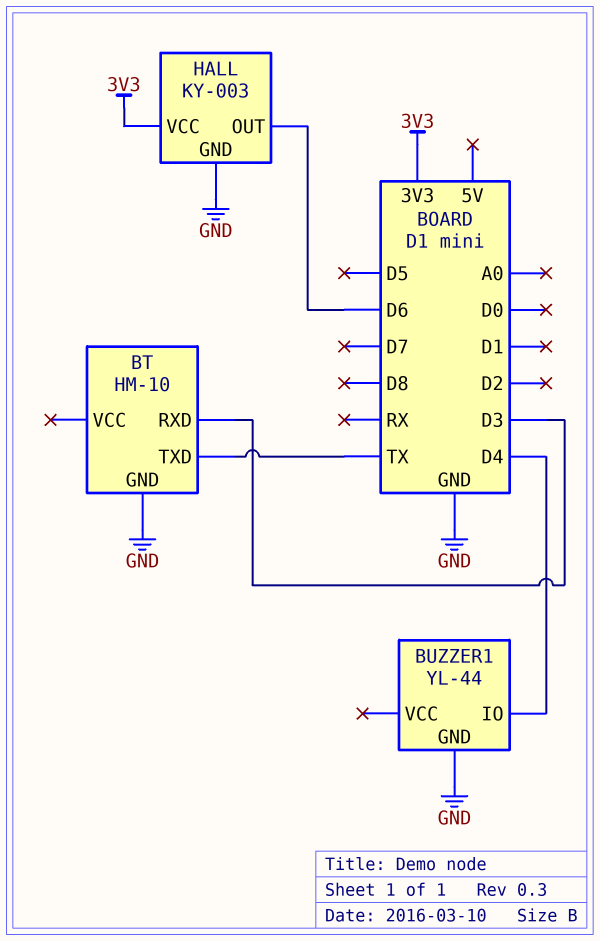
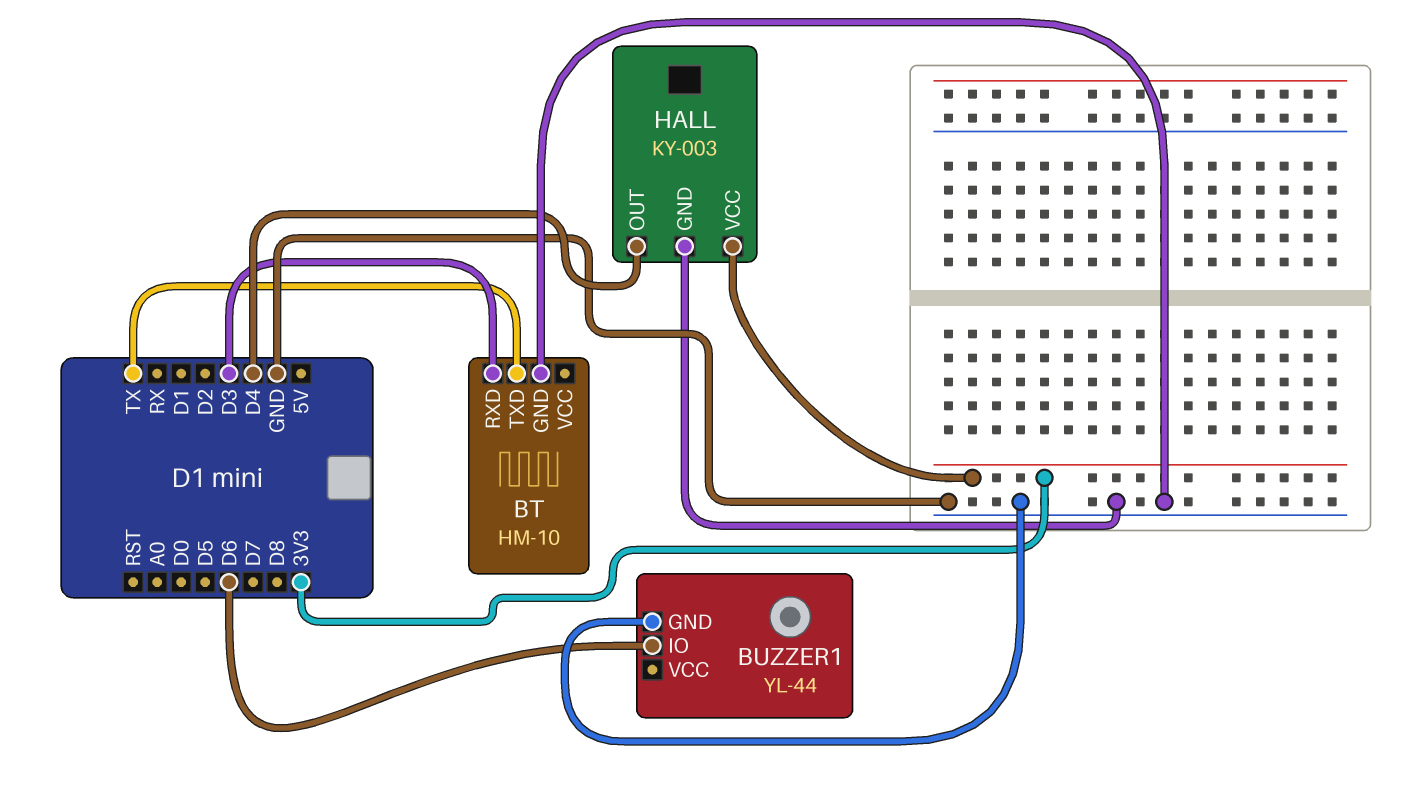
BUZZER1 pin IO: D4 -> D6
HALL pin OUT: D6 -> D4

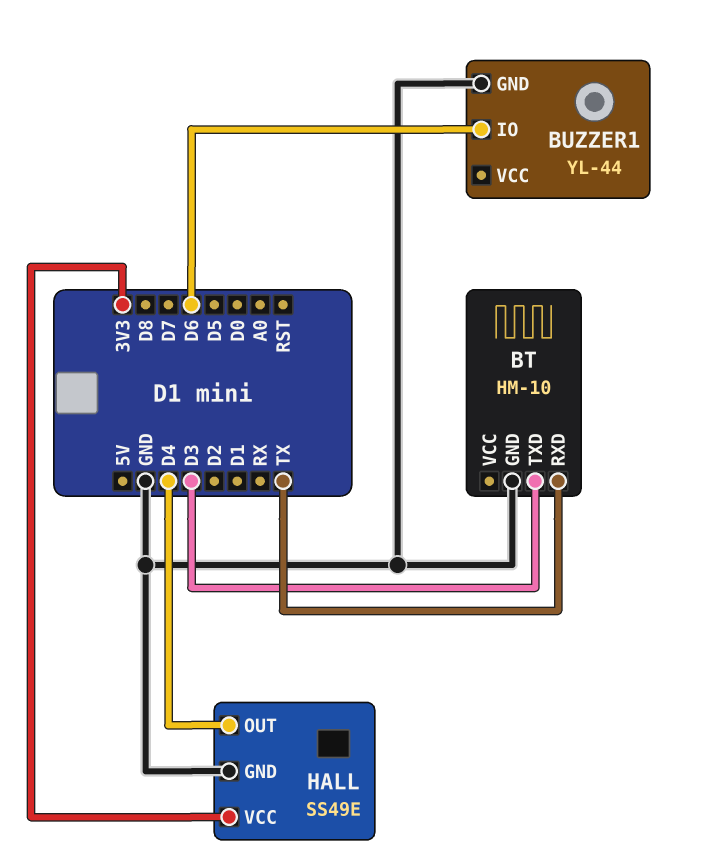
BT pin RXD: D3 -> TX
BT pin TXD: TX -> D3
HALL: KY-003 -> SS49E

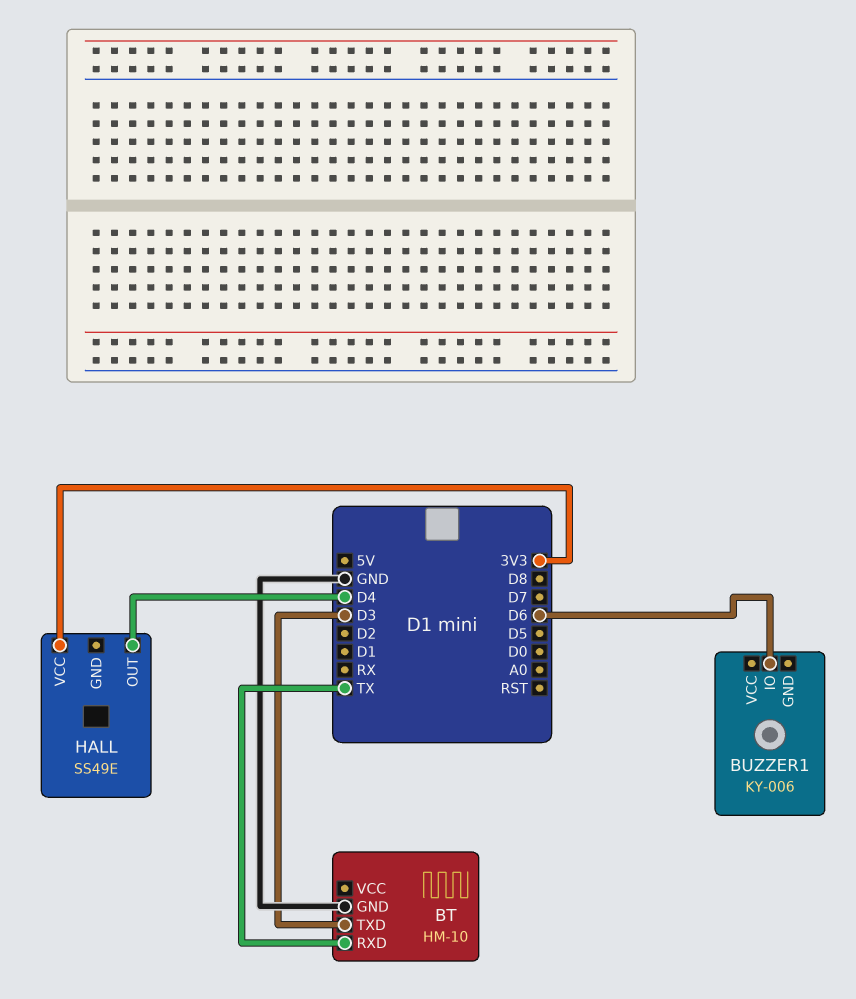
BUZZER1: YL-44 -> KY-006
BUZZER1 pin GND: GND -> none
HALL pin GND: GND -> none

